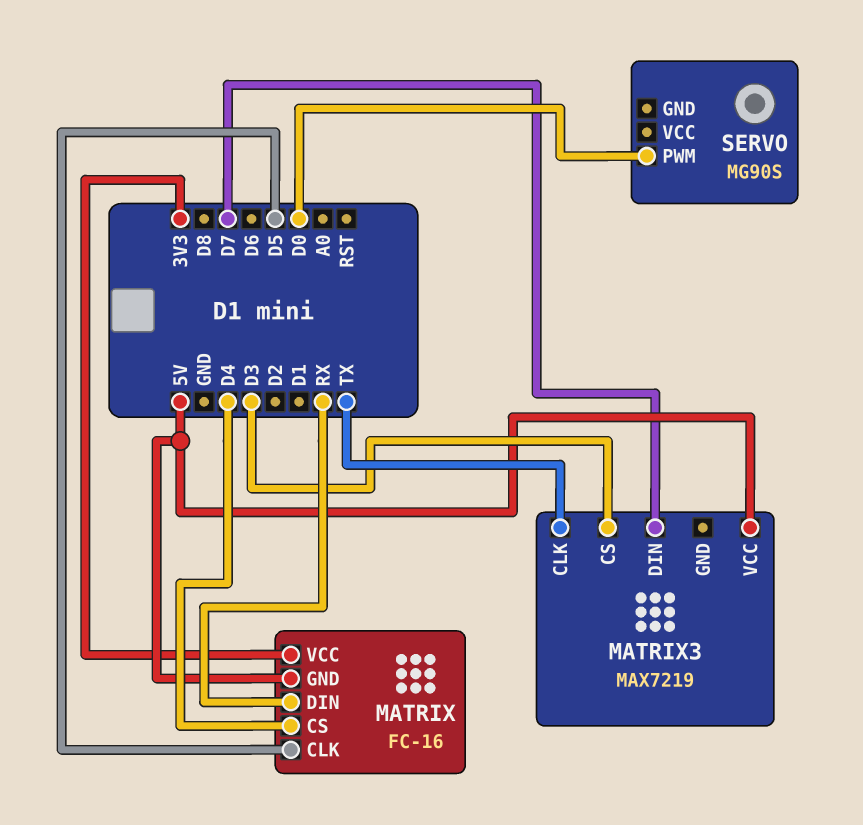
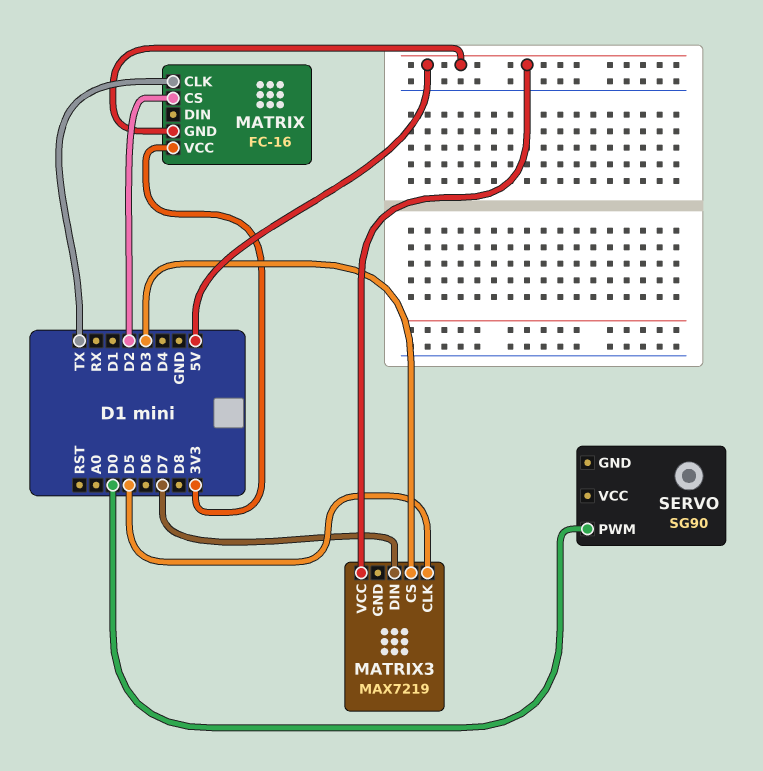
MATRIX pin CLK: D5 -> TX
MATRIX pin CS: D4 -> D2
MATRIX pin DIN: RX -> none
MATRIX3 pin CLK: TX -> D5
SERVO: MG90S -> SG90

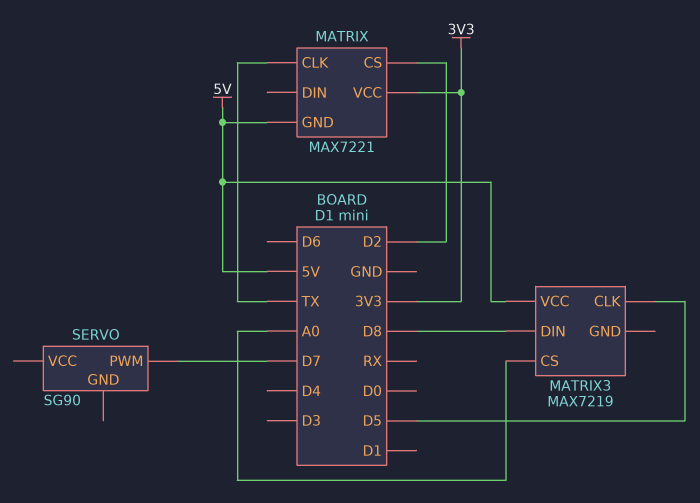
MATRIX: FC-16 -> MAX7221
MATRIX3 pin CS: D3 -> A0
MATRIX3 pin DIN: D7 -> D8
SERVO pin PWM: D0 -> D7

